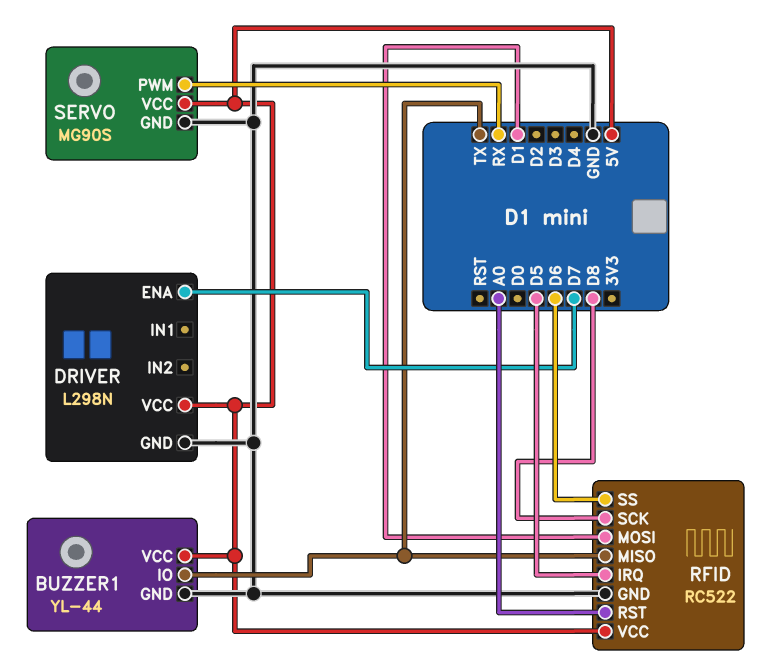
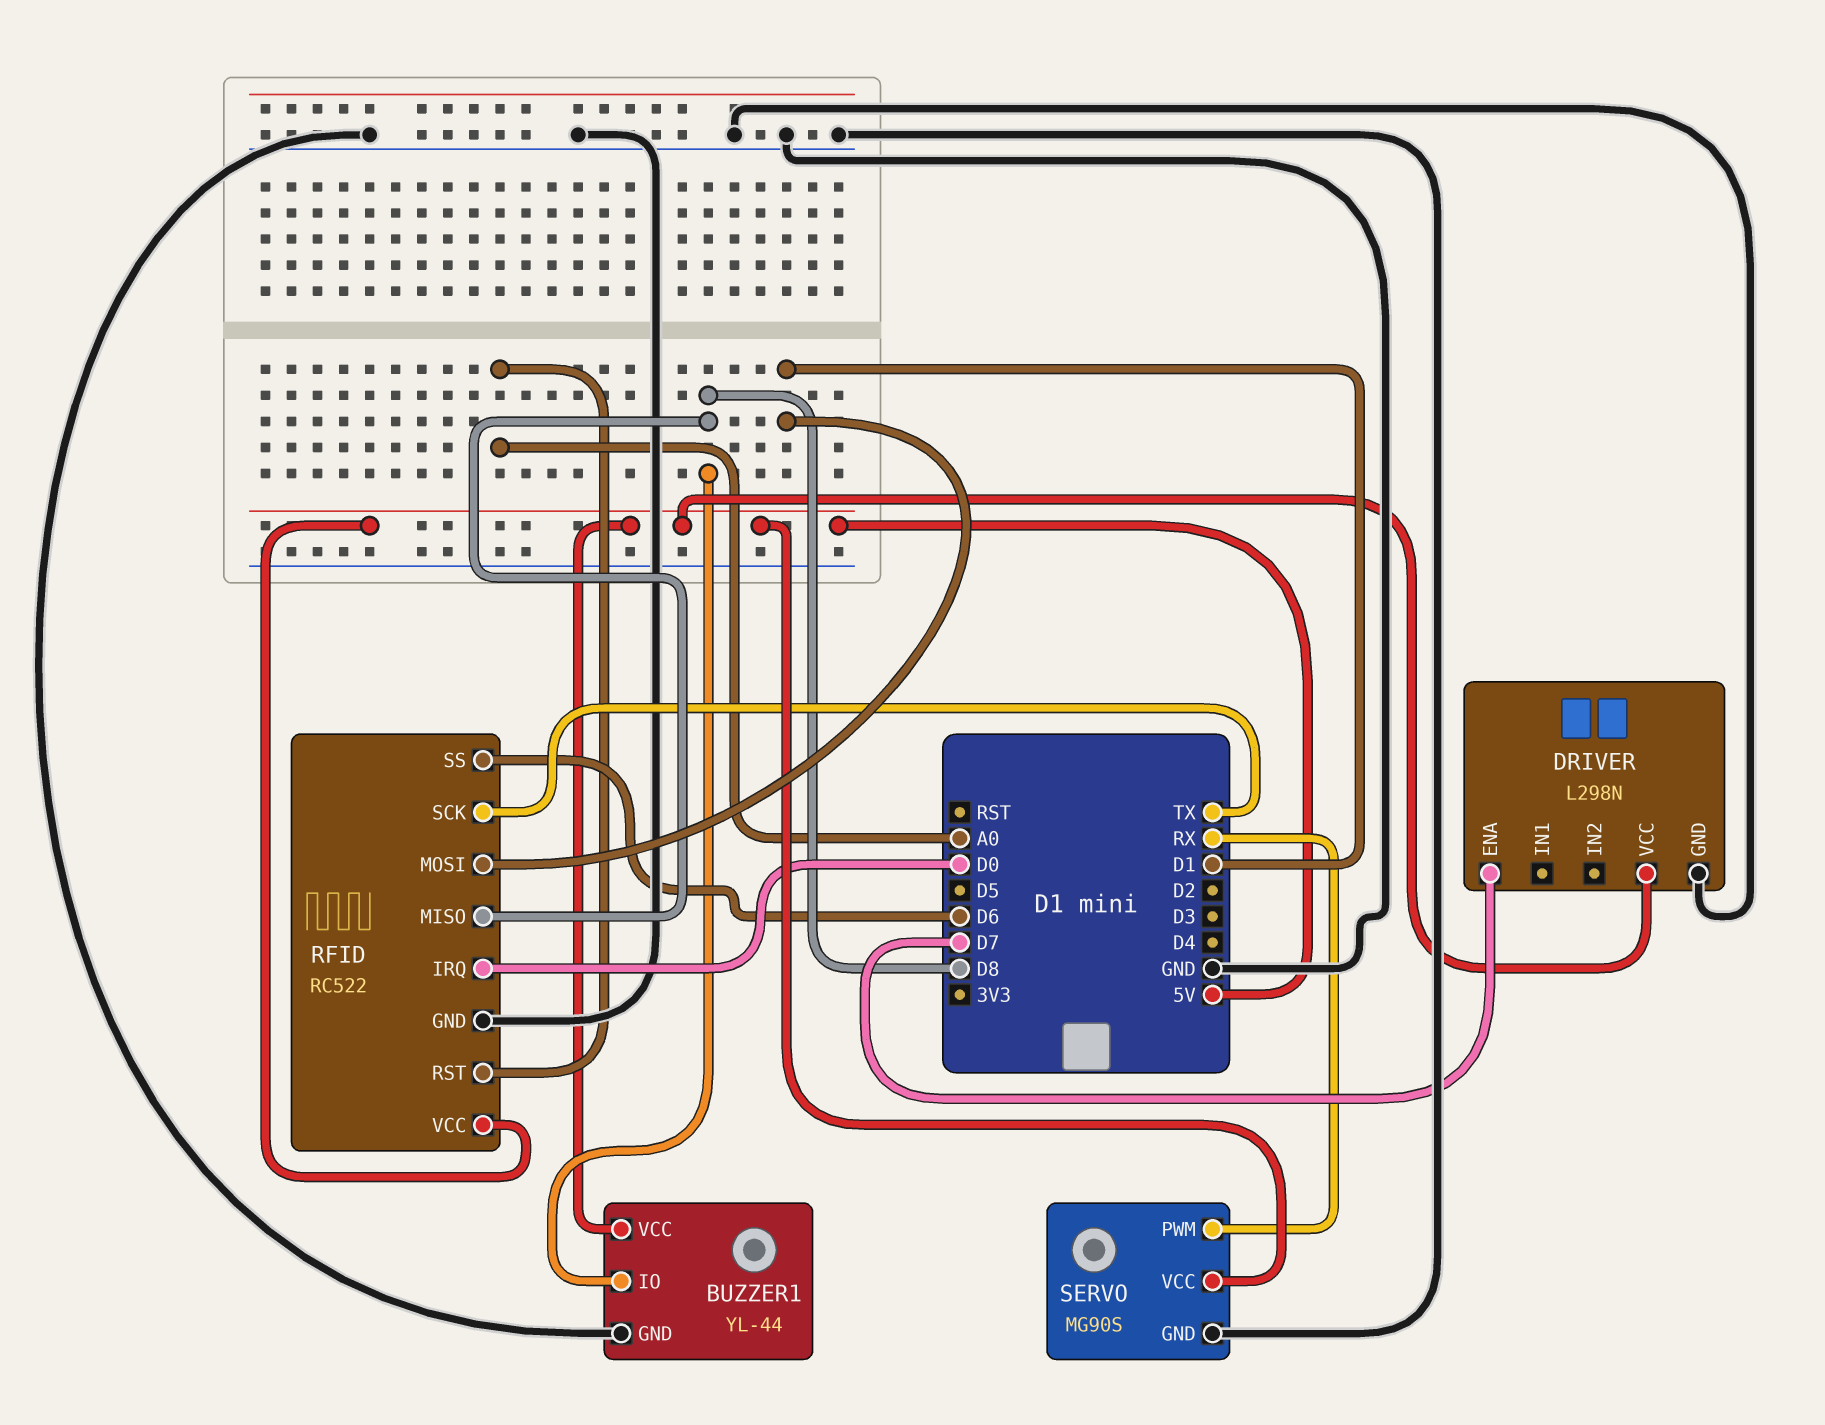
BUZZER1 pin IO: TX -> D8
RFID pin IRQ: D5 -> D0
RFID pin MISO: TX -> D8
RFID pin SCK: D8 -> TX

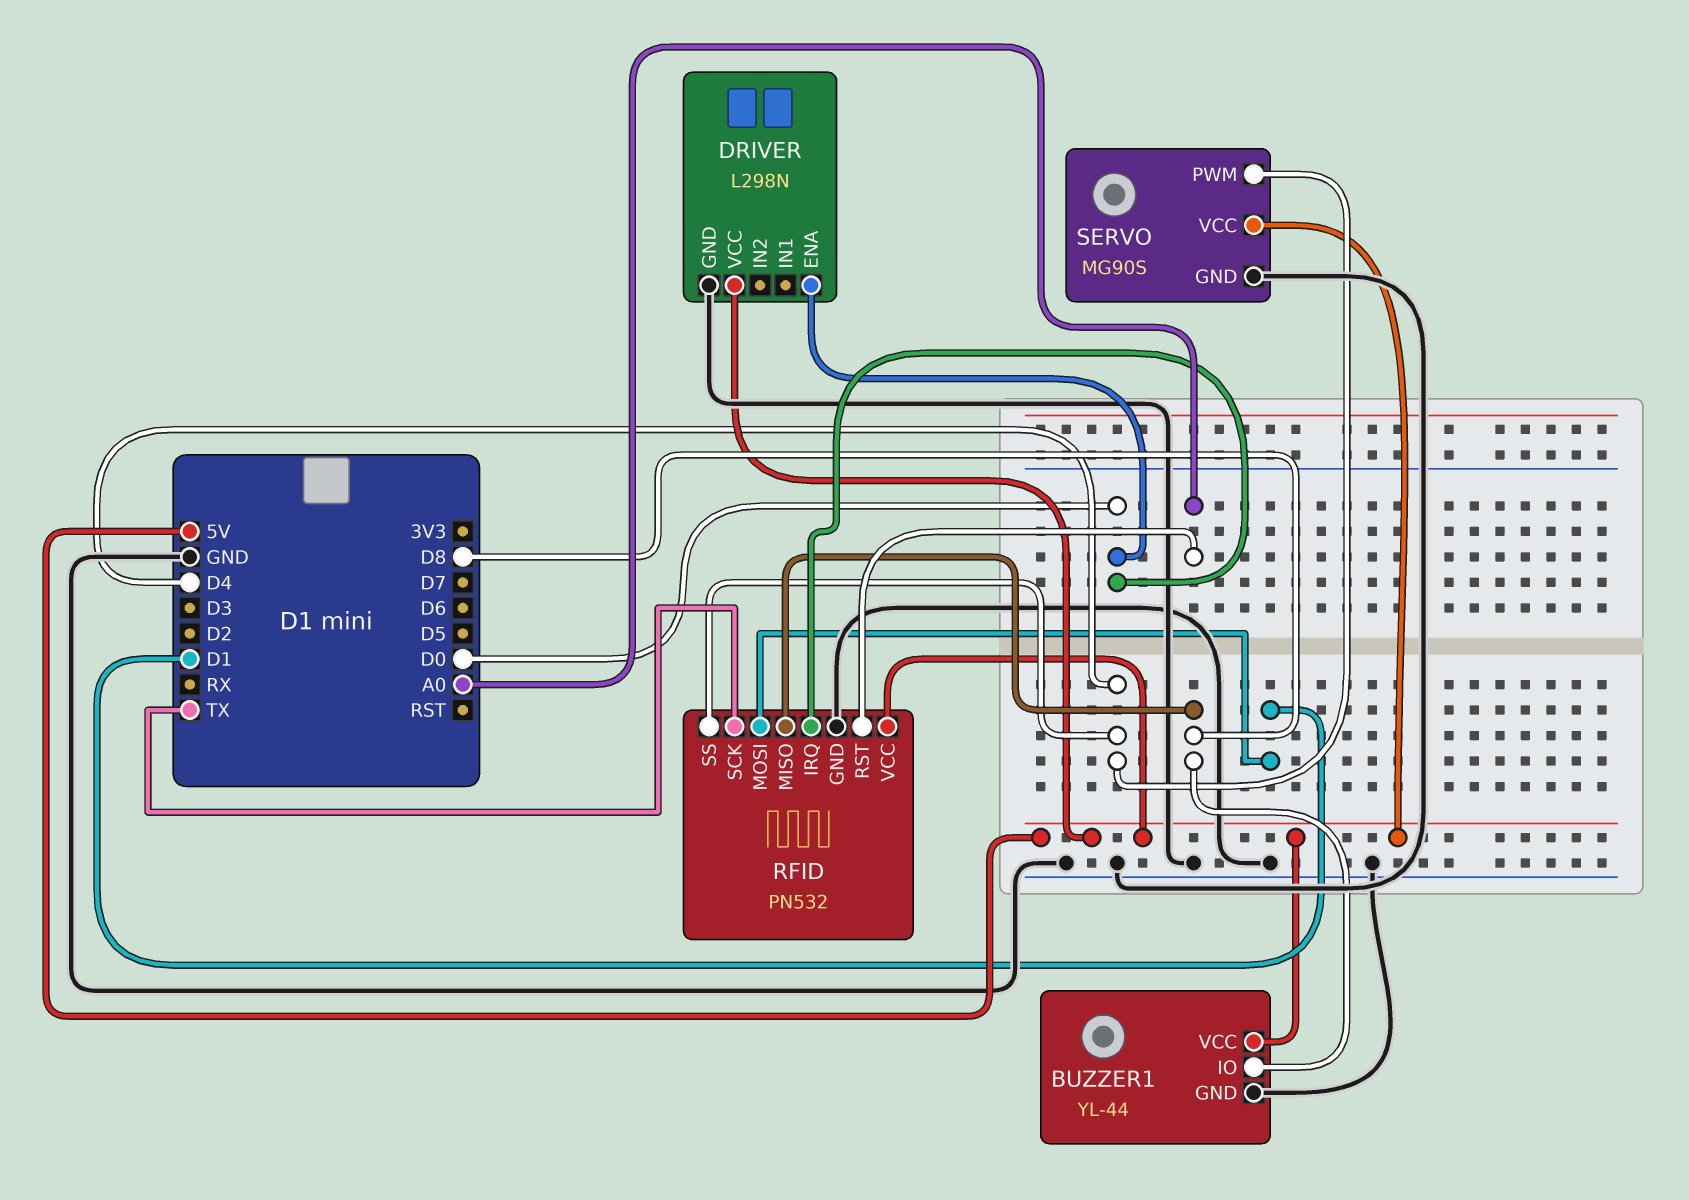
DRIVER pin ENA: D7 -> D0
RFID: RC522 -> PN532
RFID pin SS: D6 -> D4
SERVO pin PWM: RX -> D4

